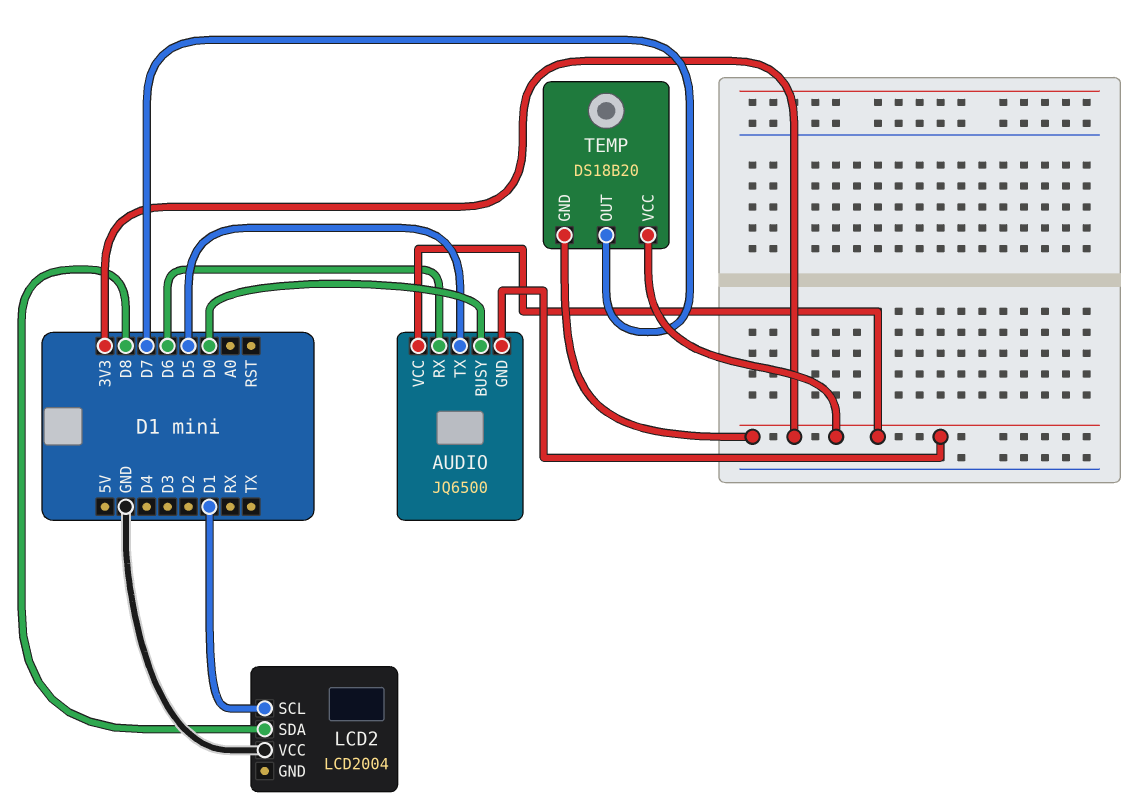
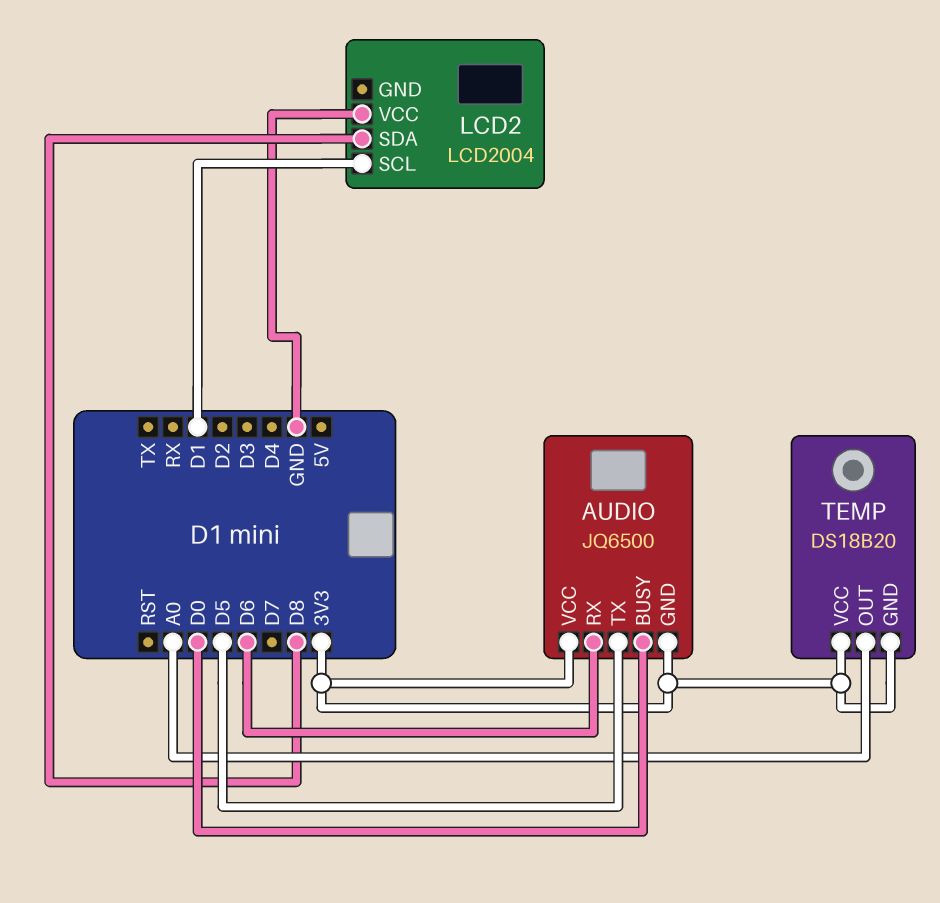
TEMP pin OUT: D7 -> A0

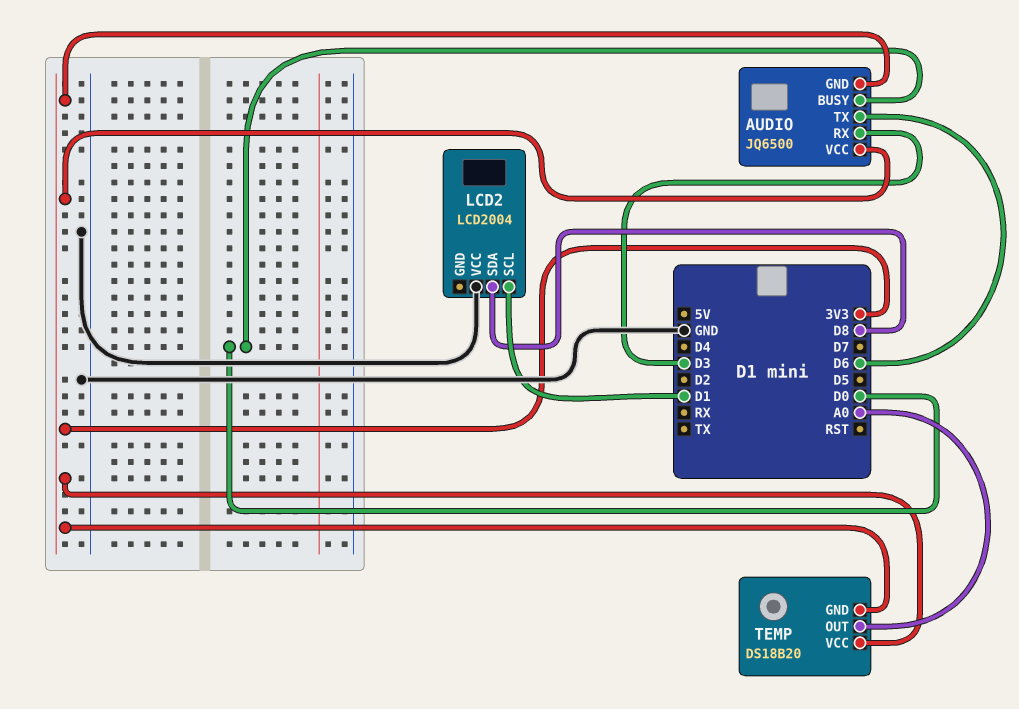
AUDIO pin RX: D6 -> D3
AUDIO pin TX: D5 -> D6

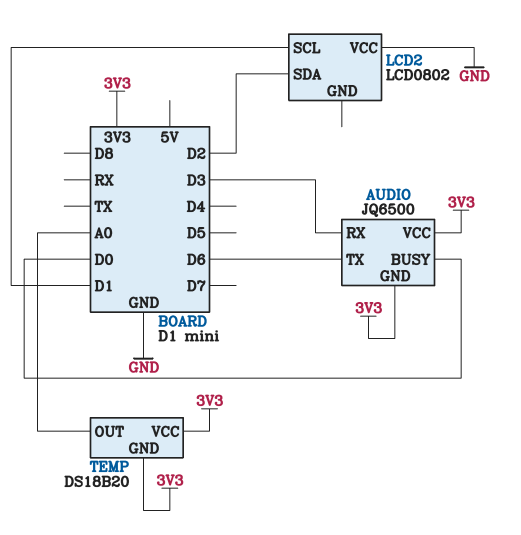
LCD2: LCD2004 -> LCD0802
LCD2 pin SDA: D8 -> D2

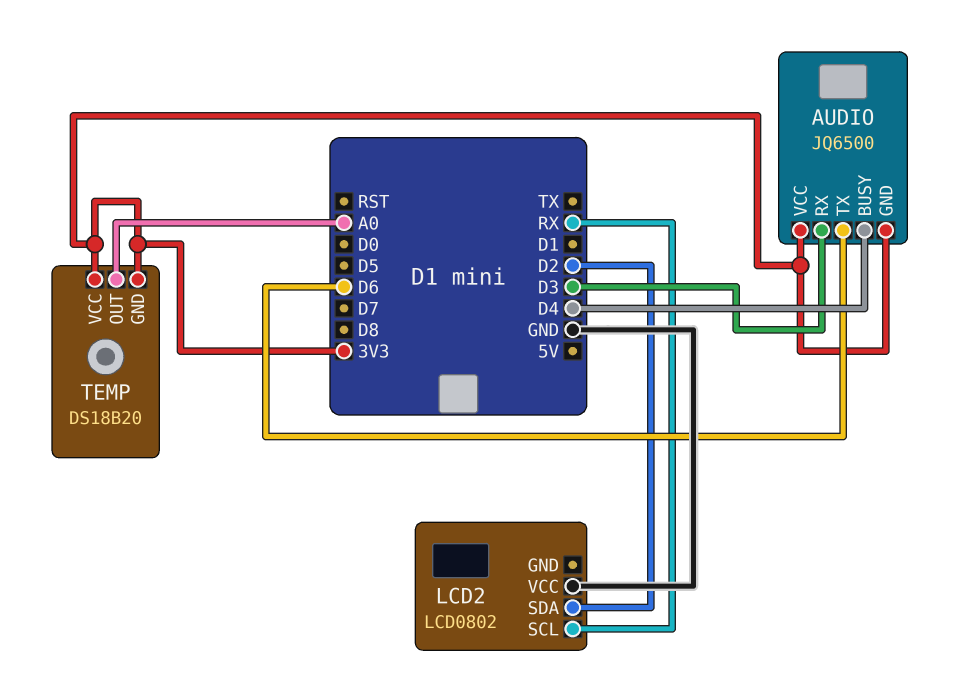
AUDIO pin BUSY: D0 -> D4
LCD2 pin SCL: D1 -> RX

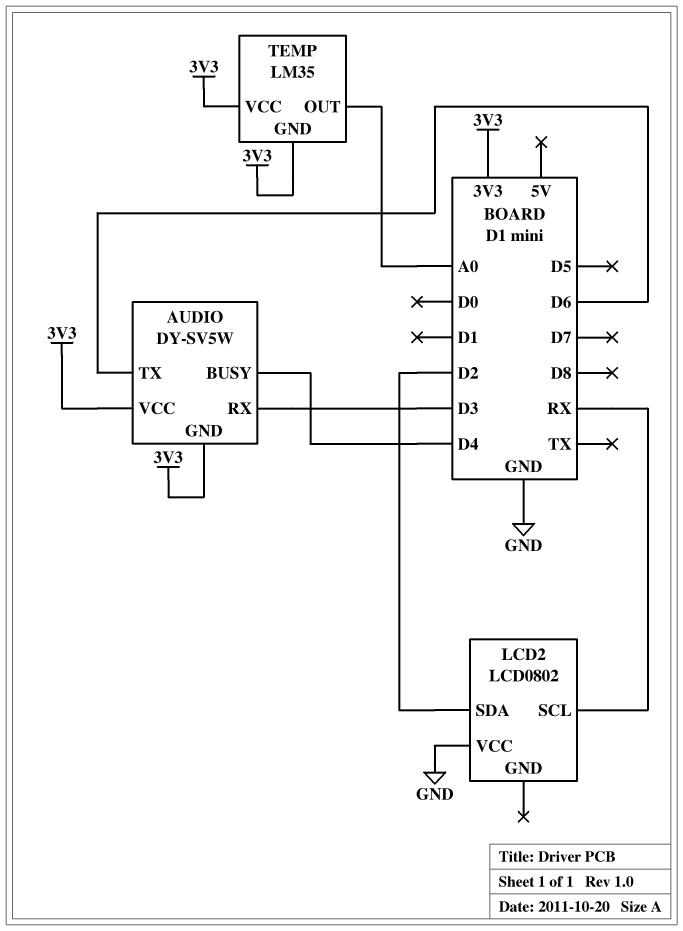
AUDIO: JQ6500 -> DY-SV5W
TEMP: DS18B20 -> LM35

